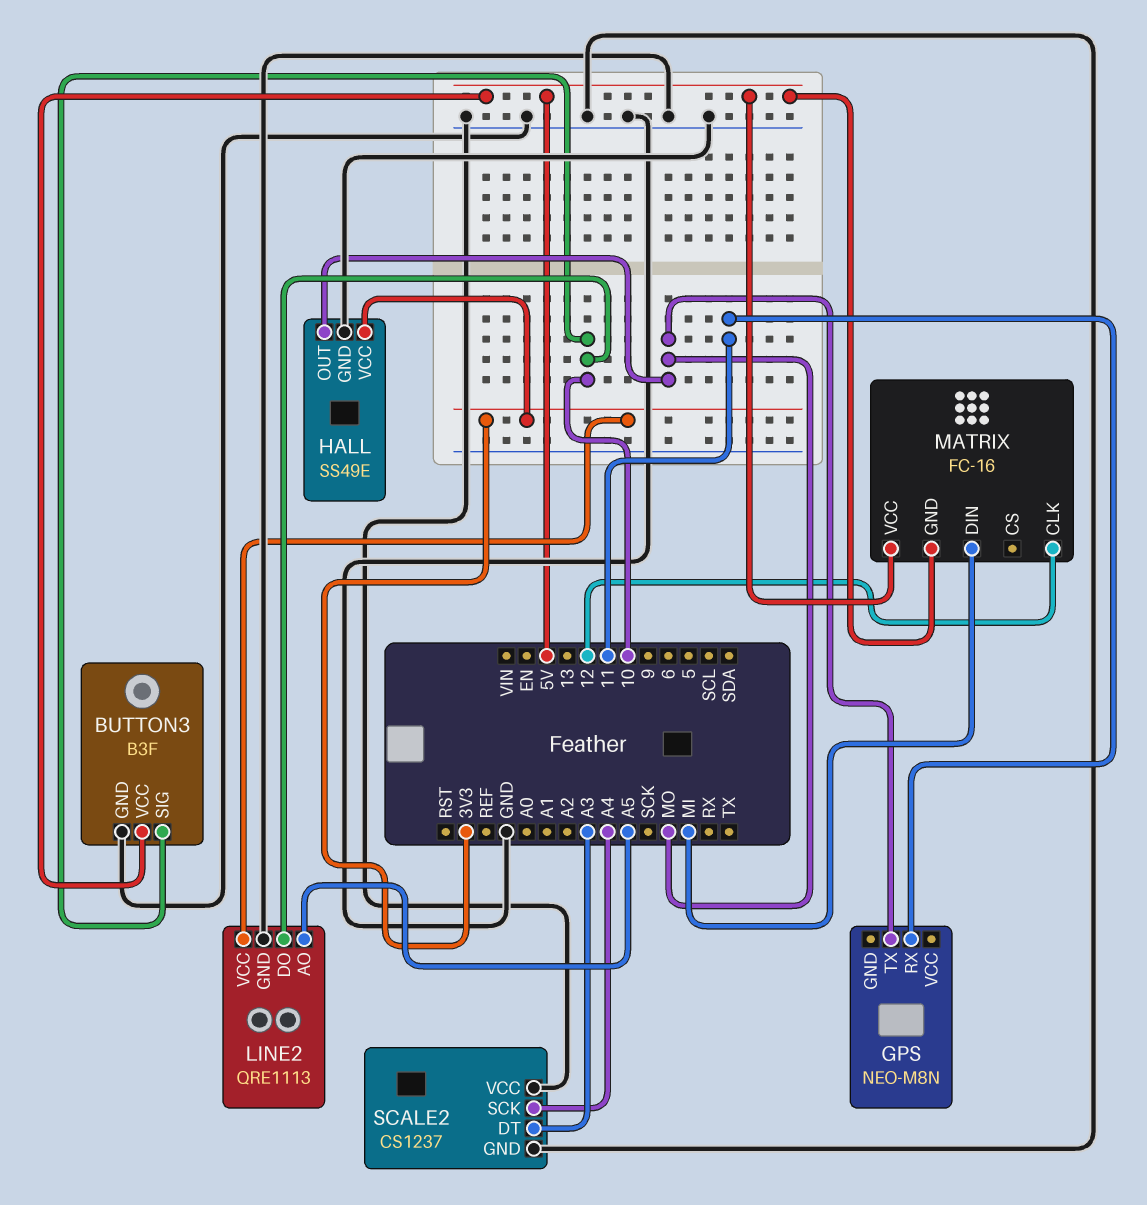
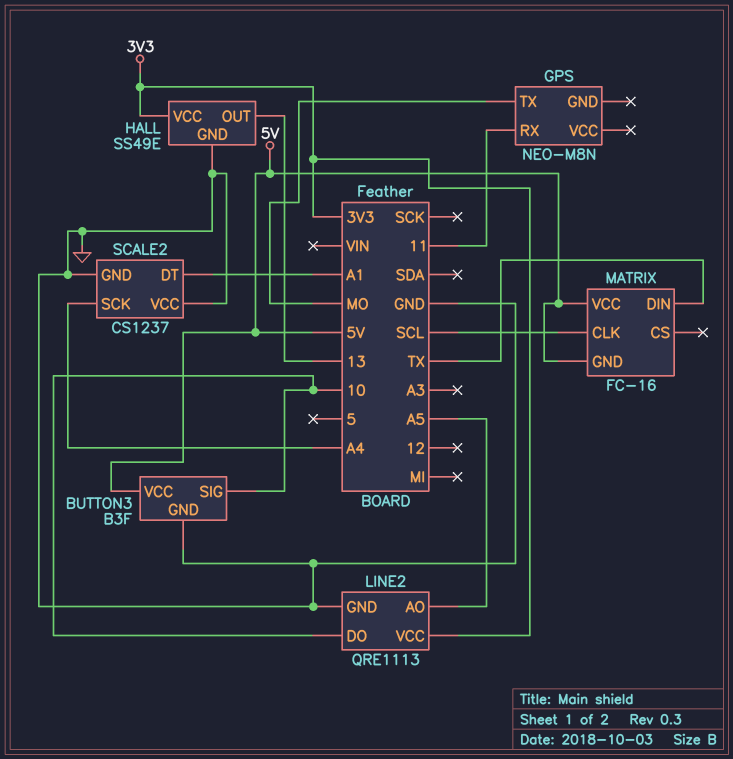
HALL pin OUT: MO -> 13
MATRIX pin CLK: 12 -> SCL
MATRIX pin DIN: MI -> TX
SCALE2 pin DT: A3 -> A1

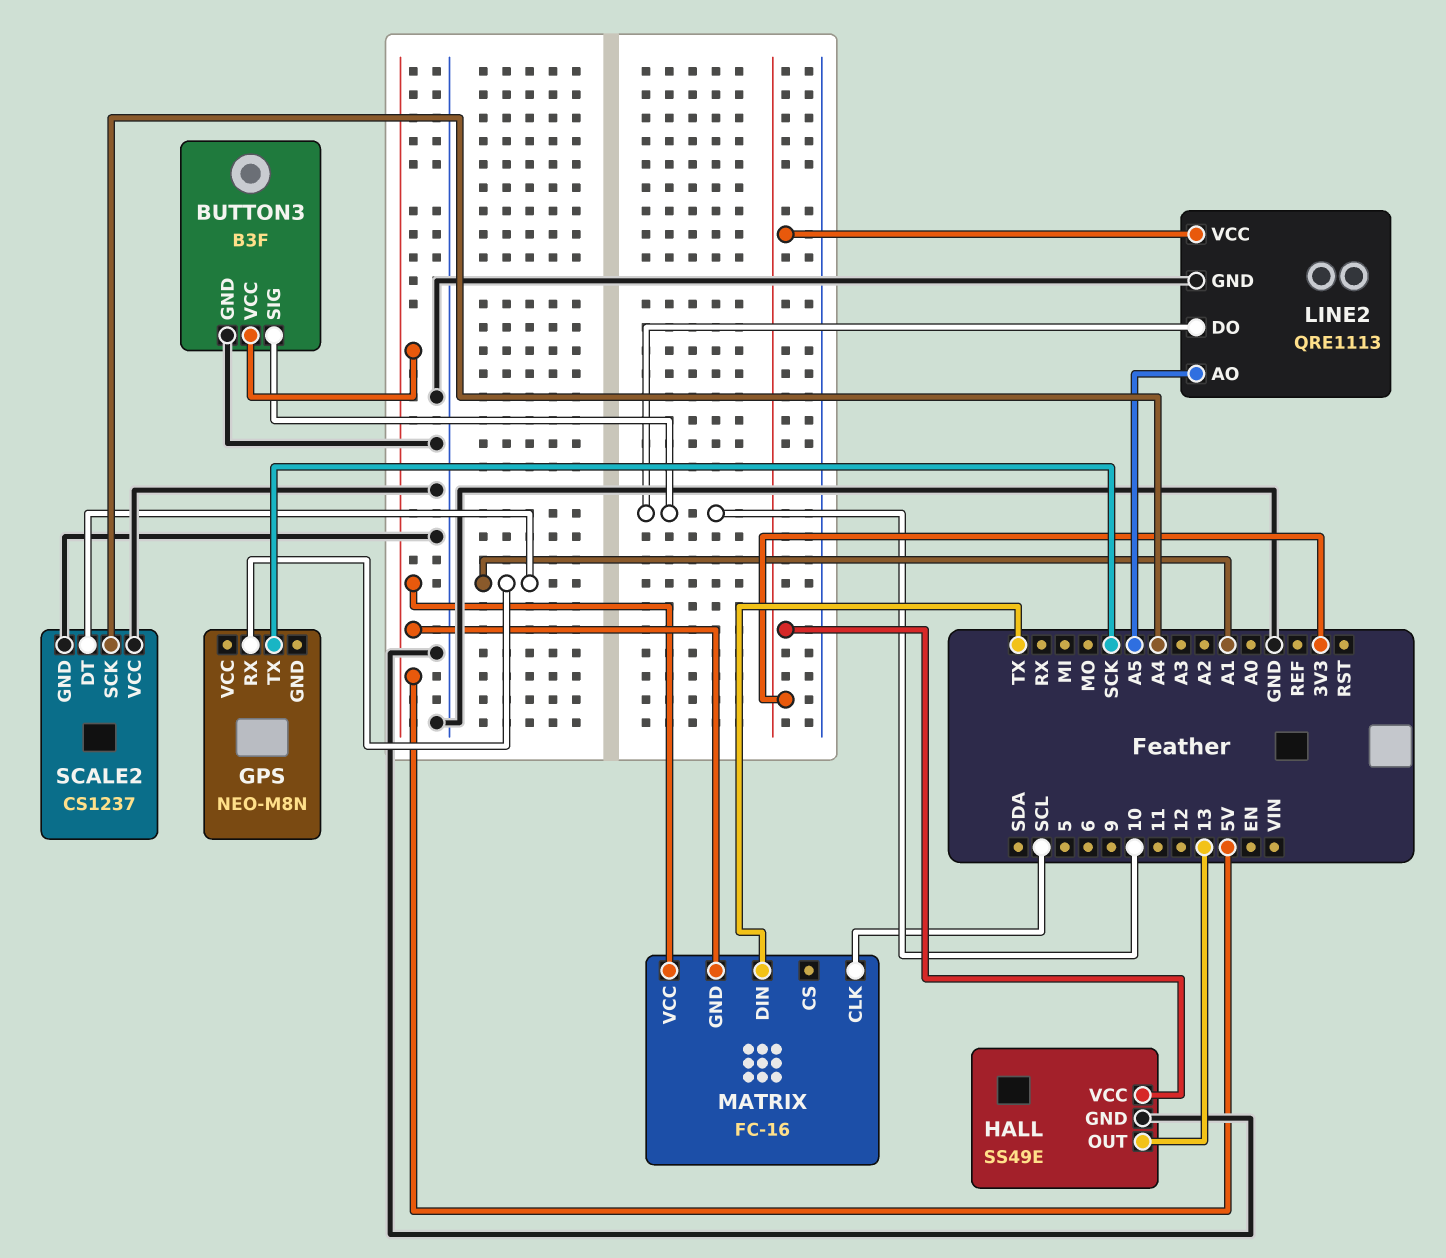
GPS pin RX: 11 -> A1
GPS pin TX: MO -> SCK

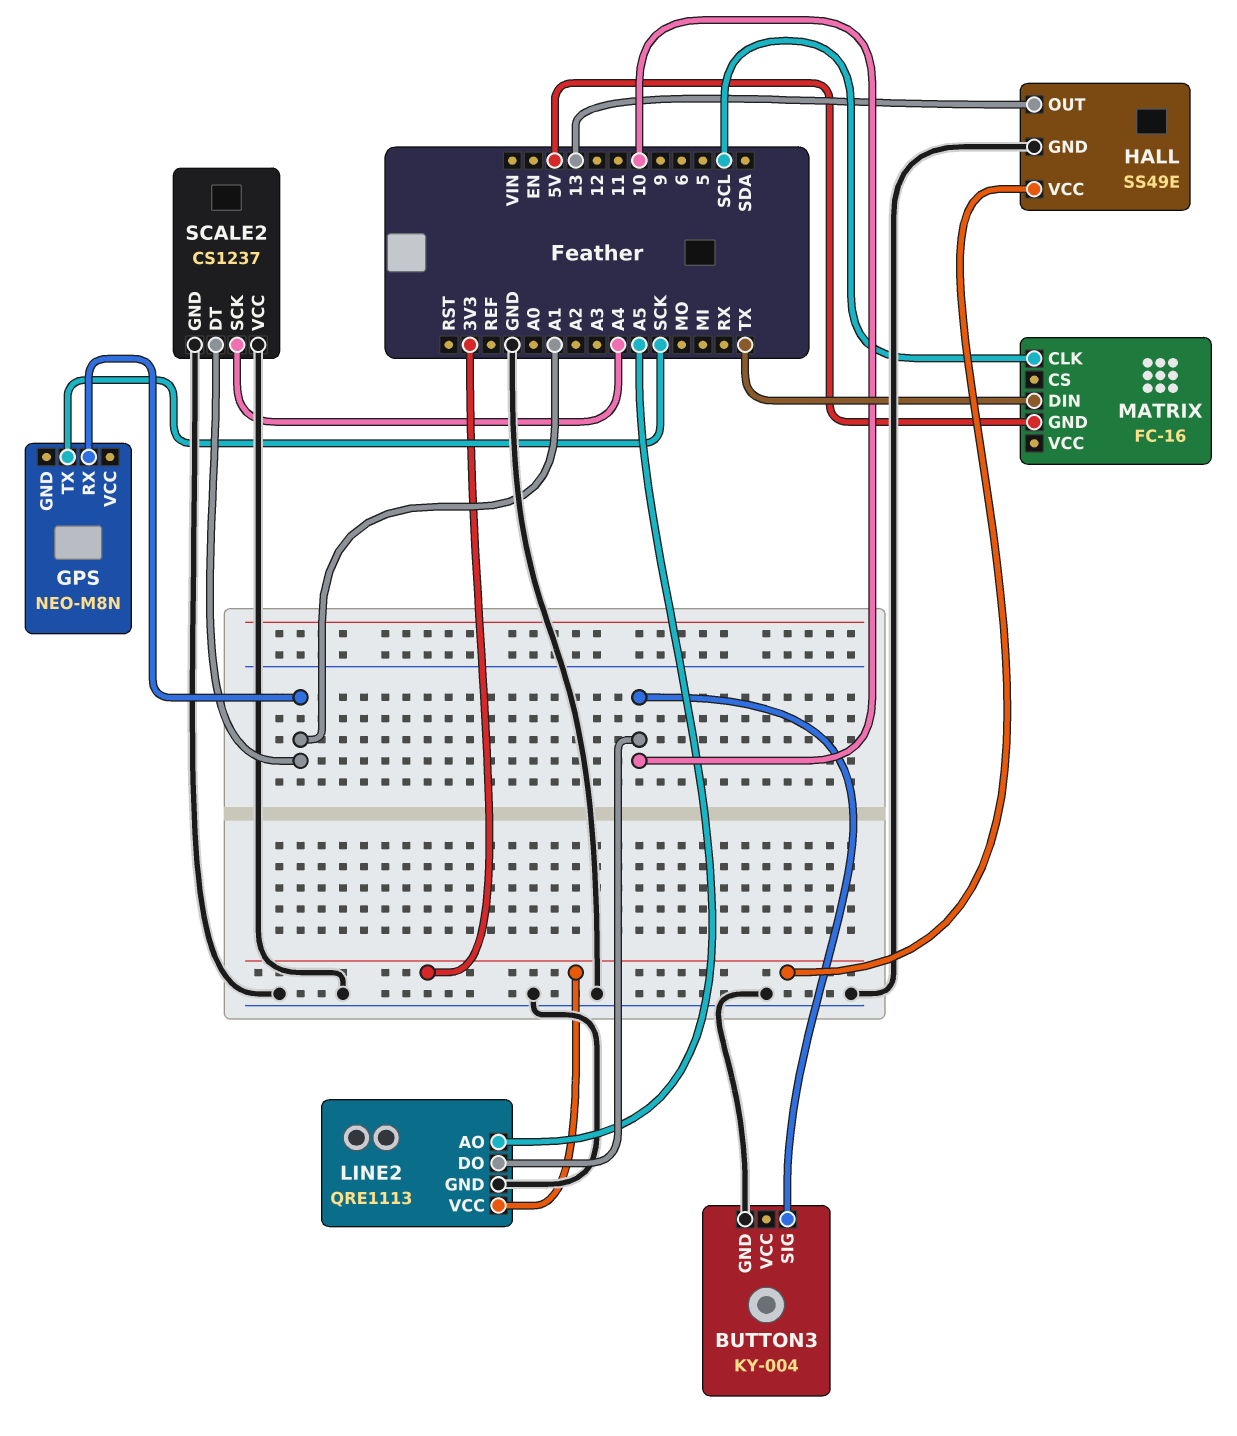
BUTTON3: B3F -> KY-004
BUTTON3 pin VCC: 5V -> none
MATRIX pin VCC: 5V -> none

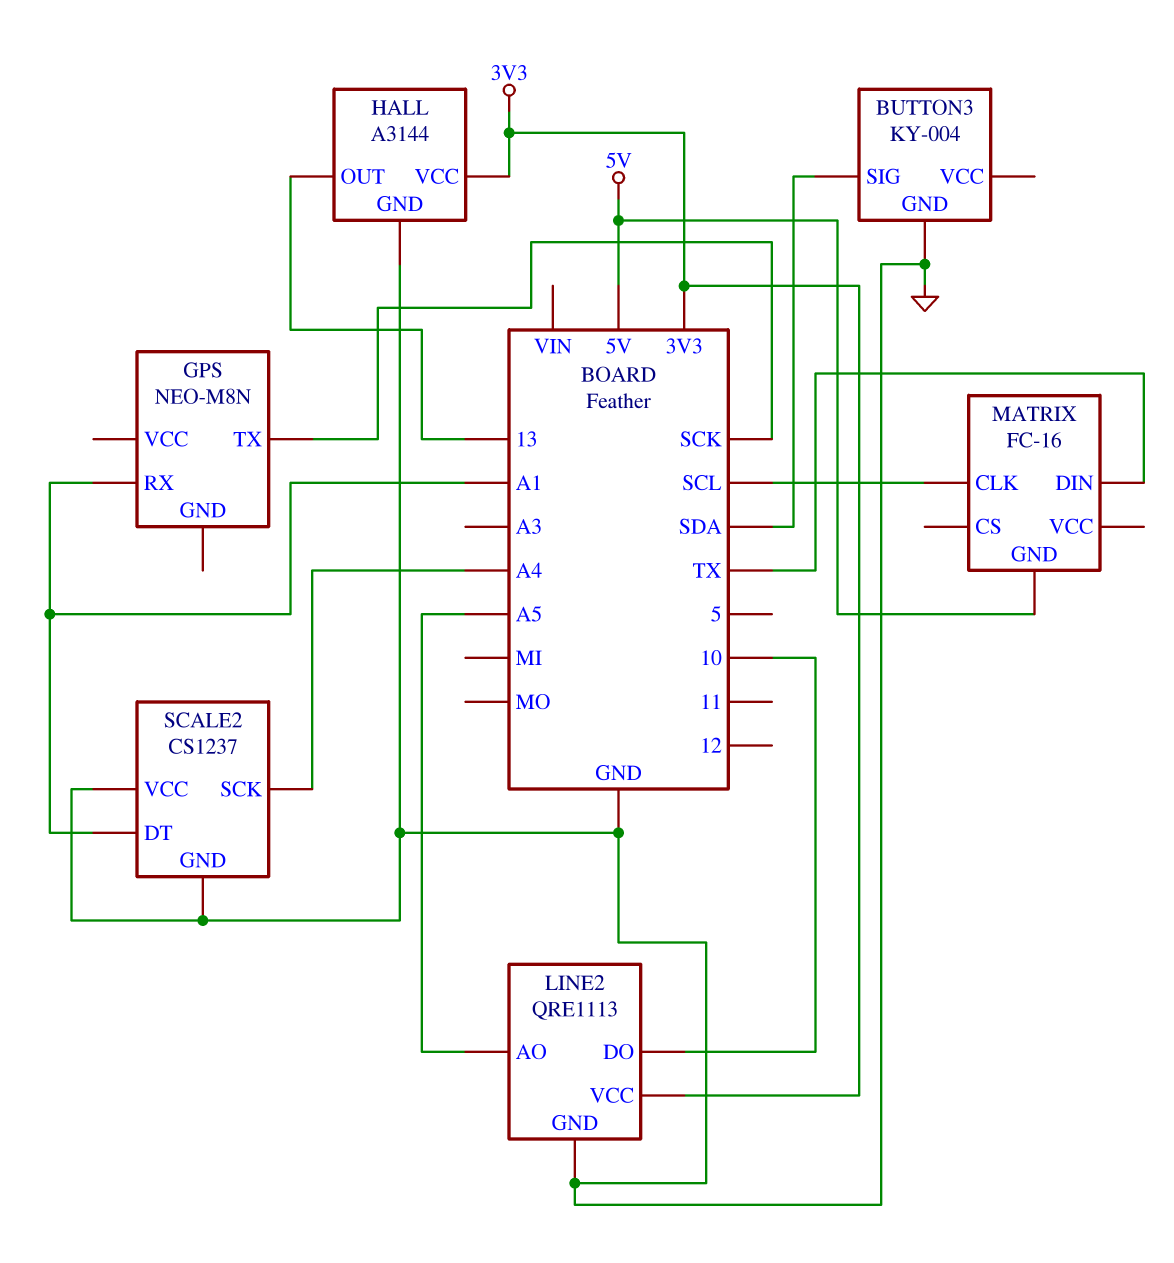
BUTTON3 pin SIG: 10 -> SDA
HALL: SS49E -> A3144

